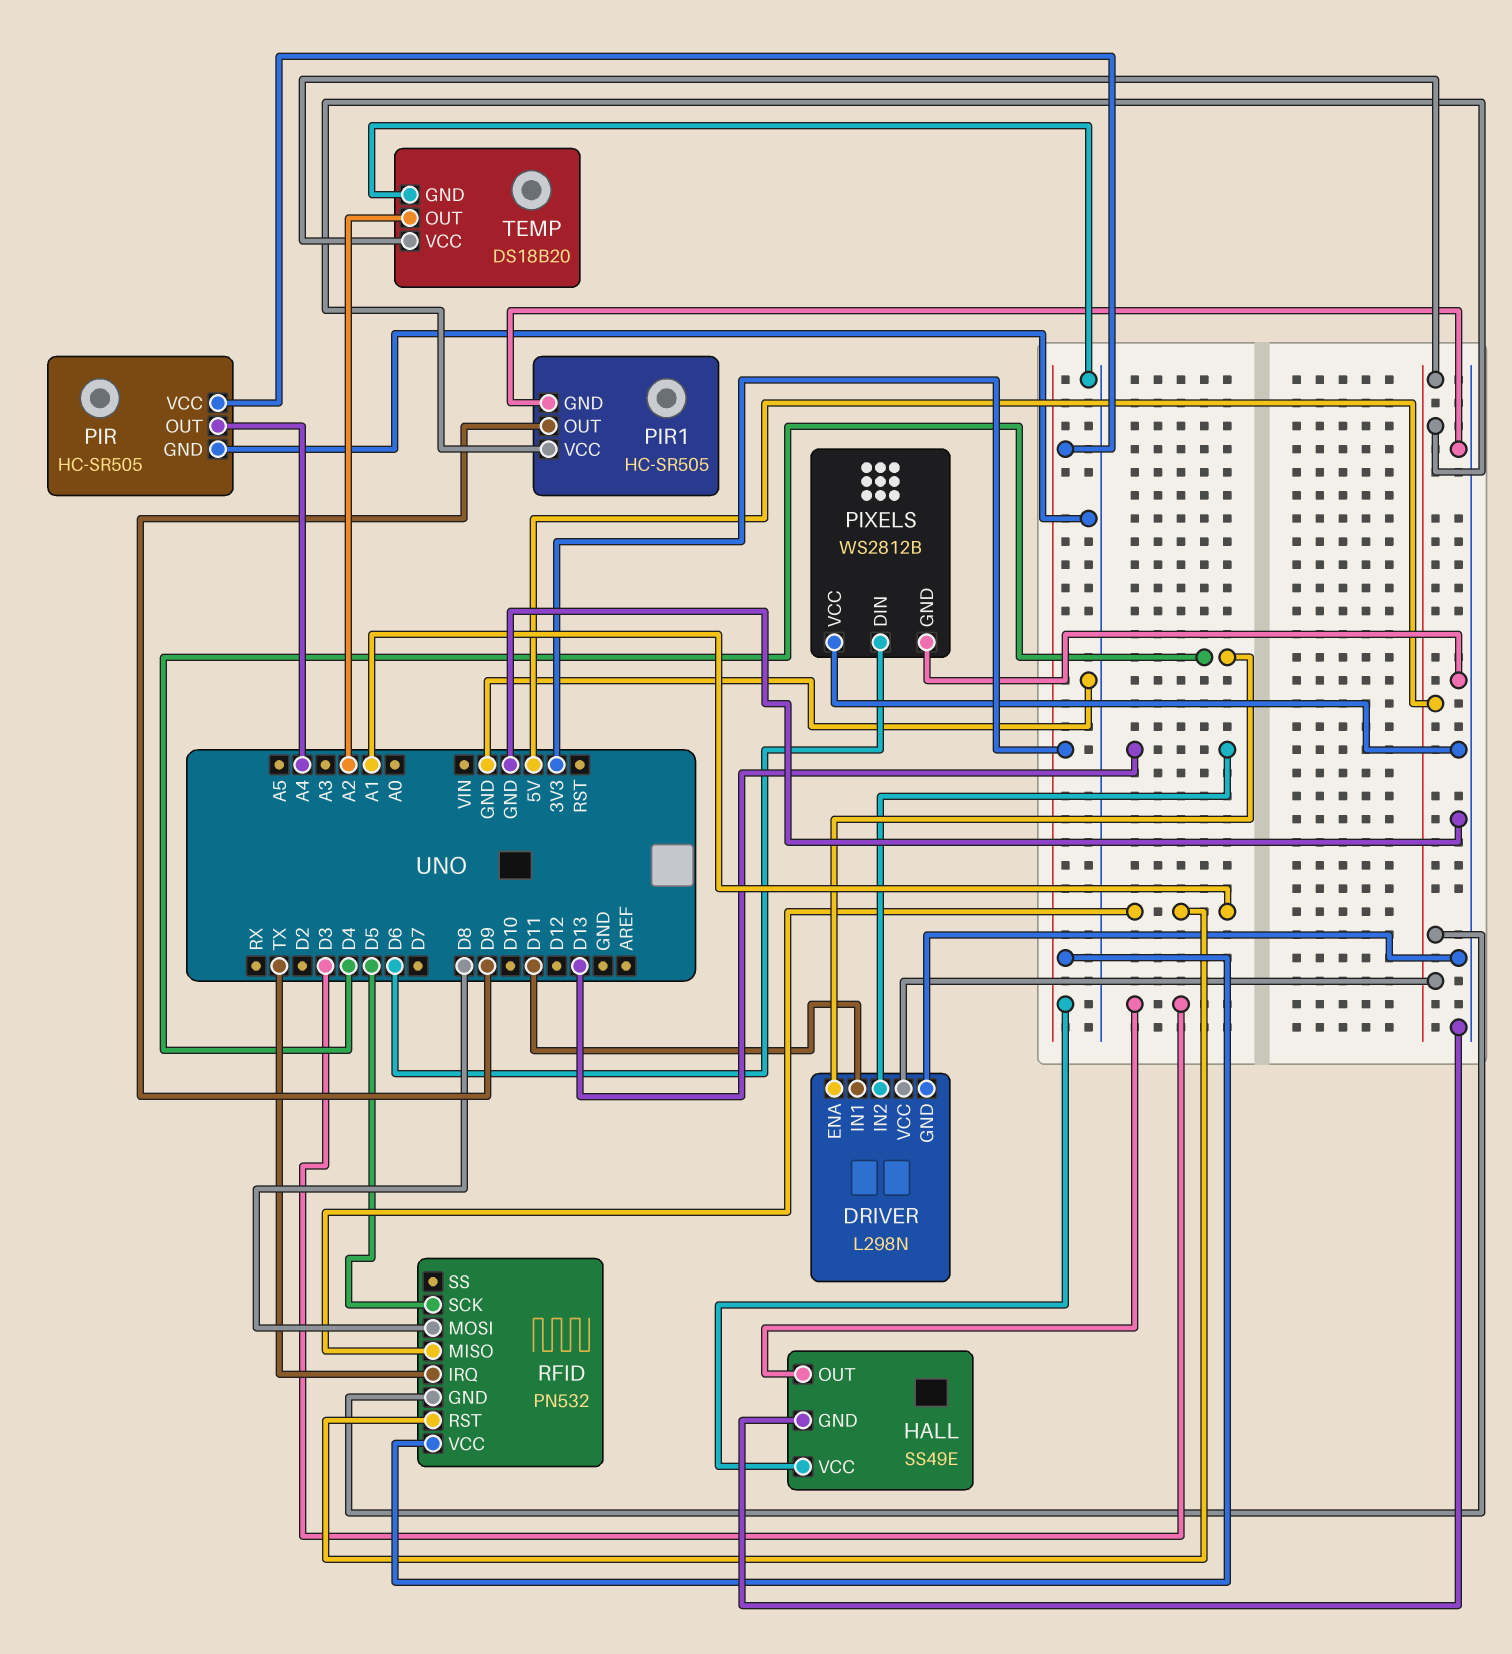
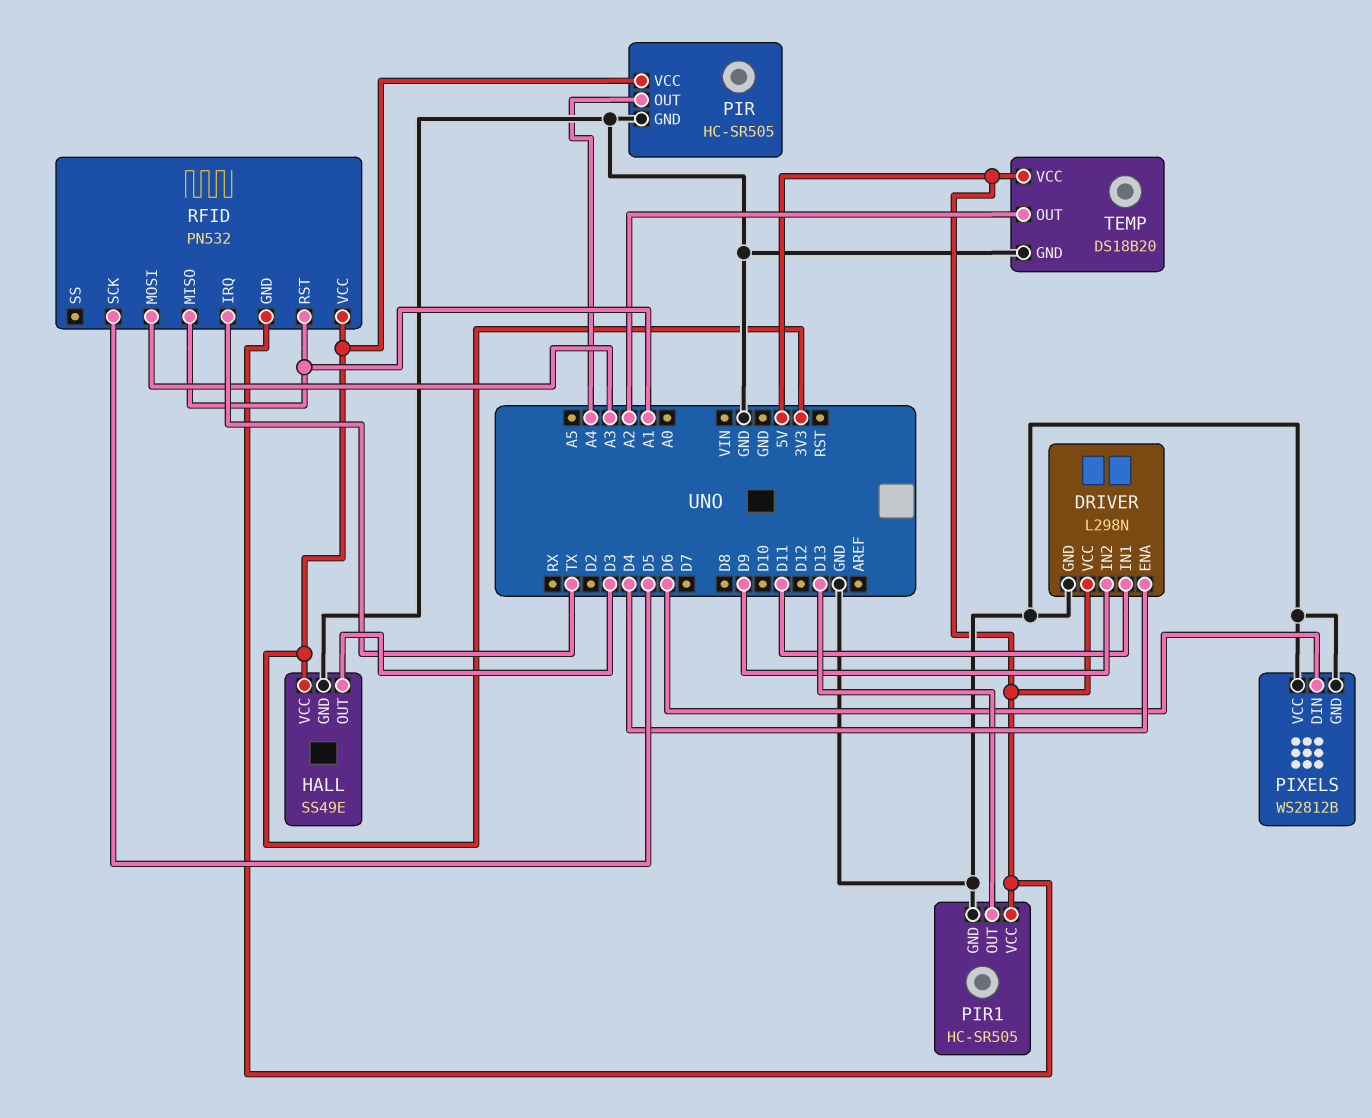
DRIVER pin IN2: D13 -> D9
PIR1 pin OUT: D9 -> D13
RFID pin MOSI: D8 -> A3

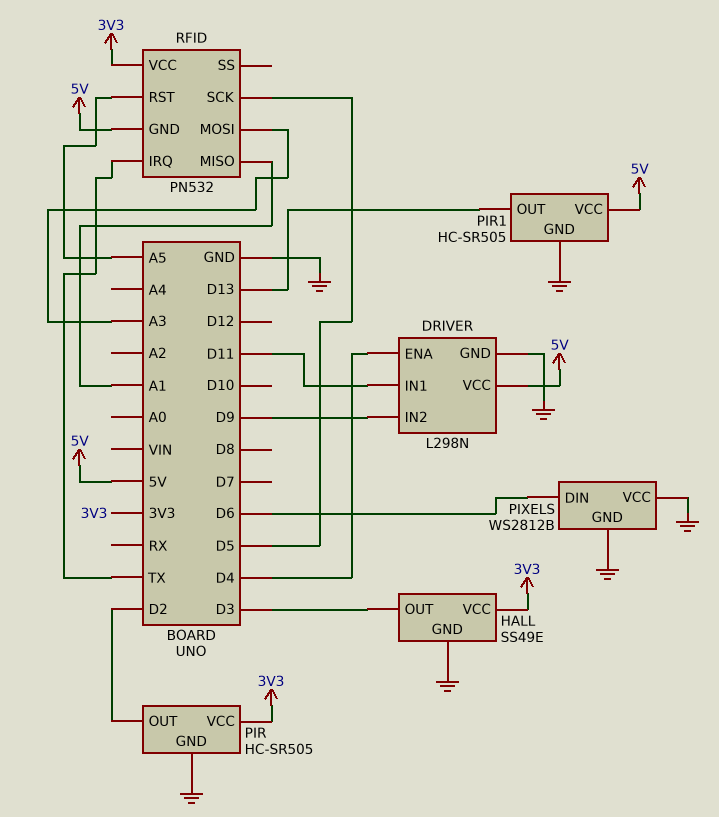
PIR pin OUT: A4 -> D2
RFID pin RST: A1 -> A5
TEMP: DS18B20 -> none
TEMP pin GND: GND -> none
TEMP pin OUT: A2 -> none
TEMP pin VCC: 5V -> none

